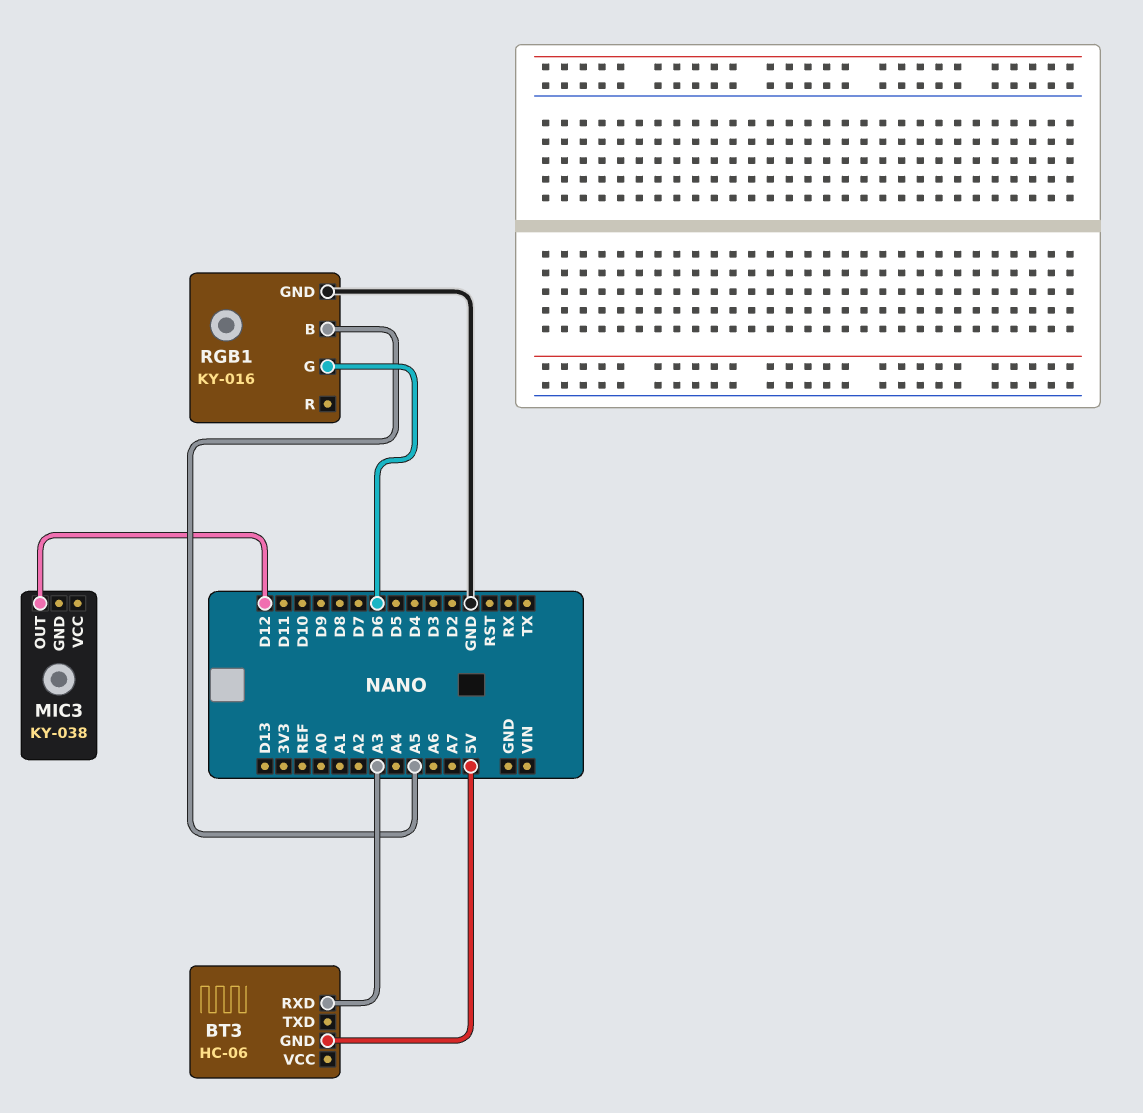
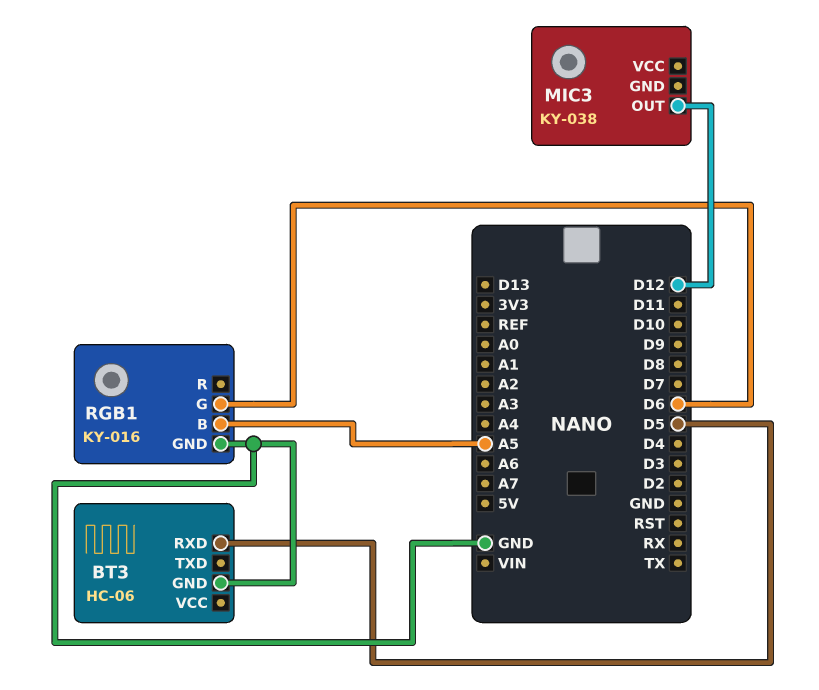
BT3 pin GND: 5V -> GND
BT3 pin RXD: A3 -> D5

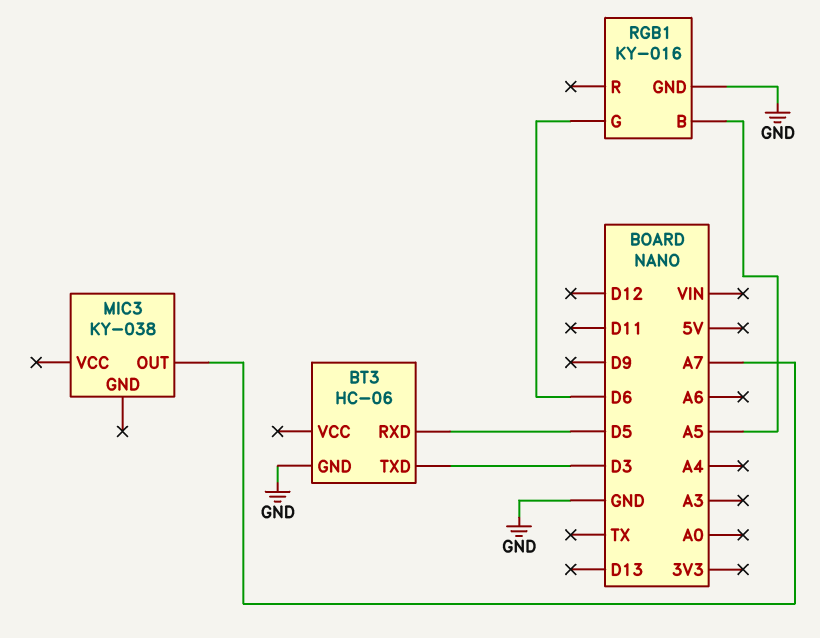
BT3 pin TXD: none -> D3
MIC3 pin OUT: D12 -> A7

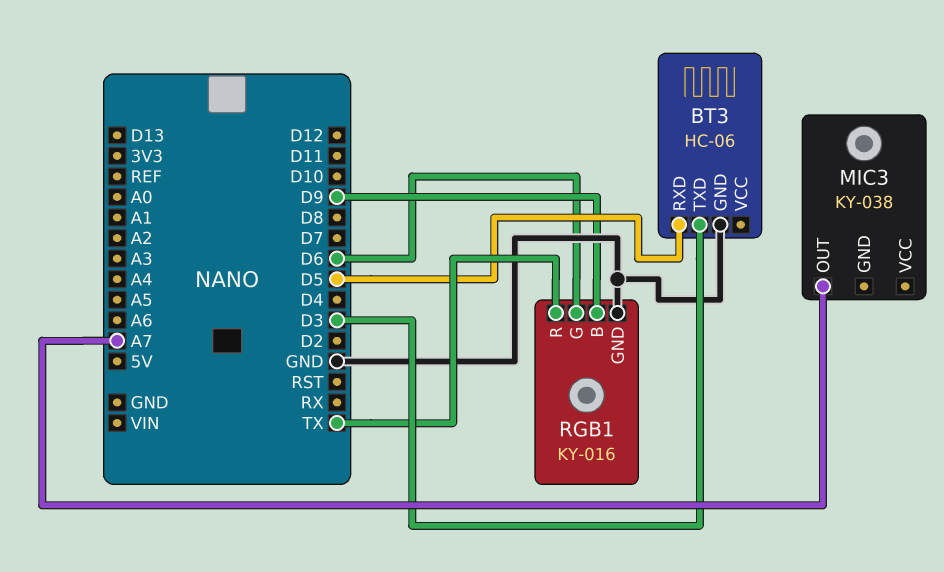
RGB1 pin B: A5 -> D9
RGB1 pin R: none -> TX

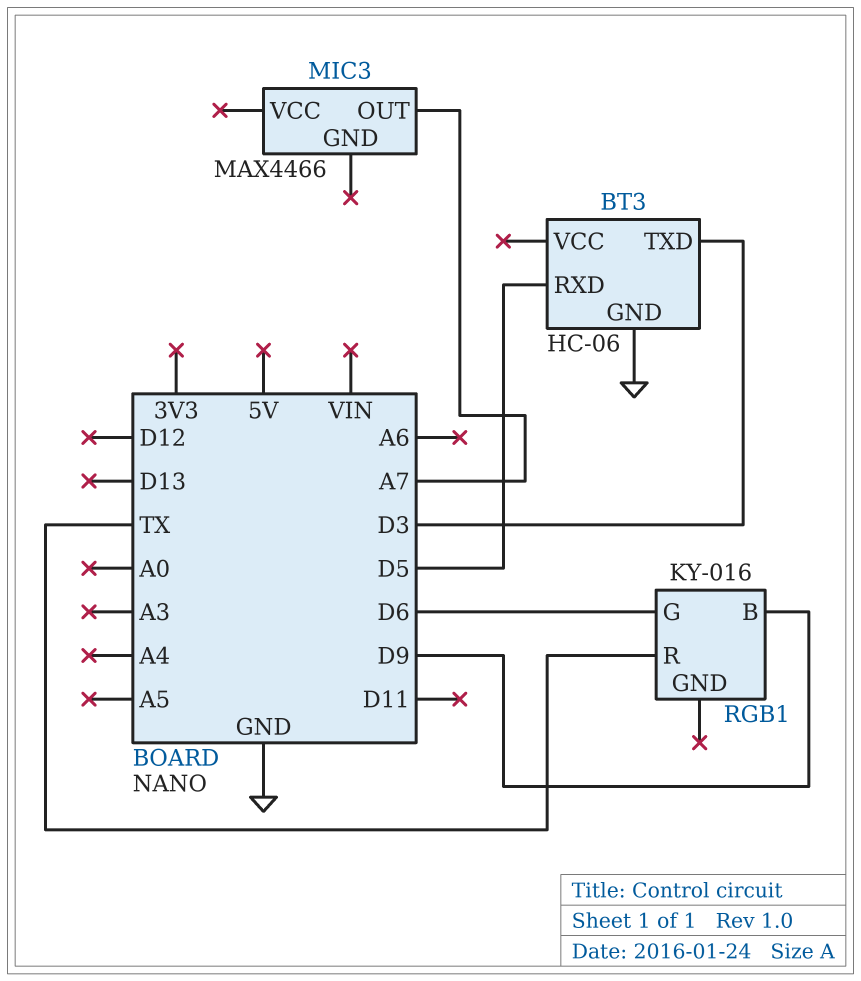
MIC3: KY-038 -> MAX4466
RGB1 pin GND: GND -> none

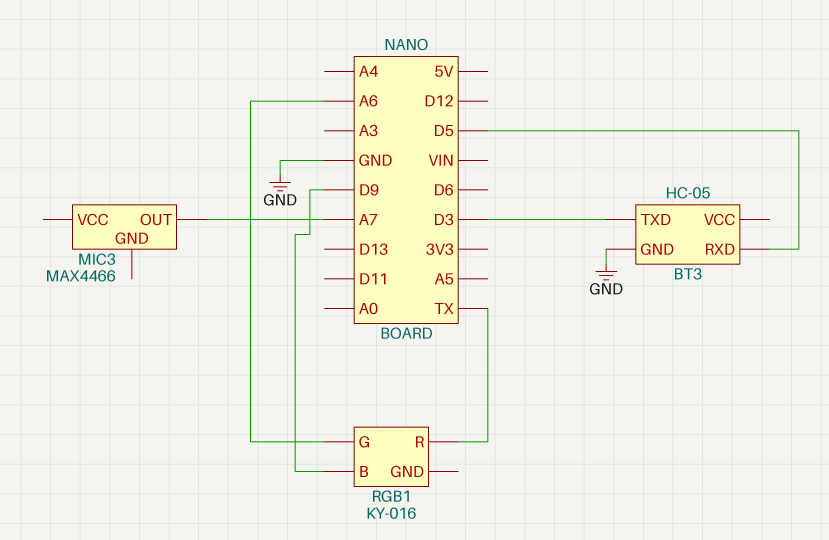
BT3: HC-06 -> HC-05
RGB1 pin G: D6 -> A6

